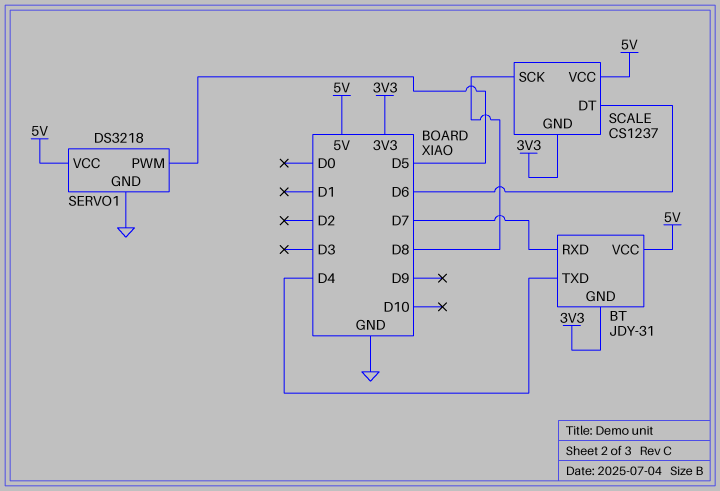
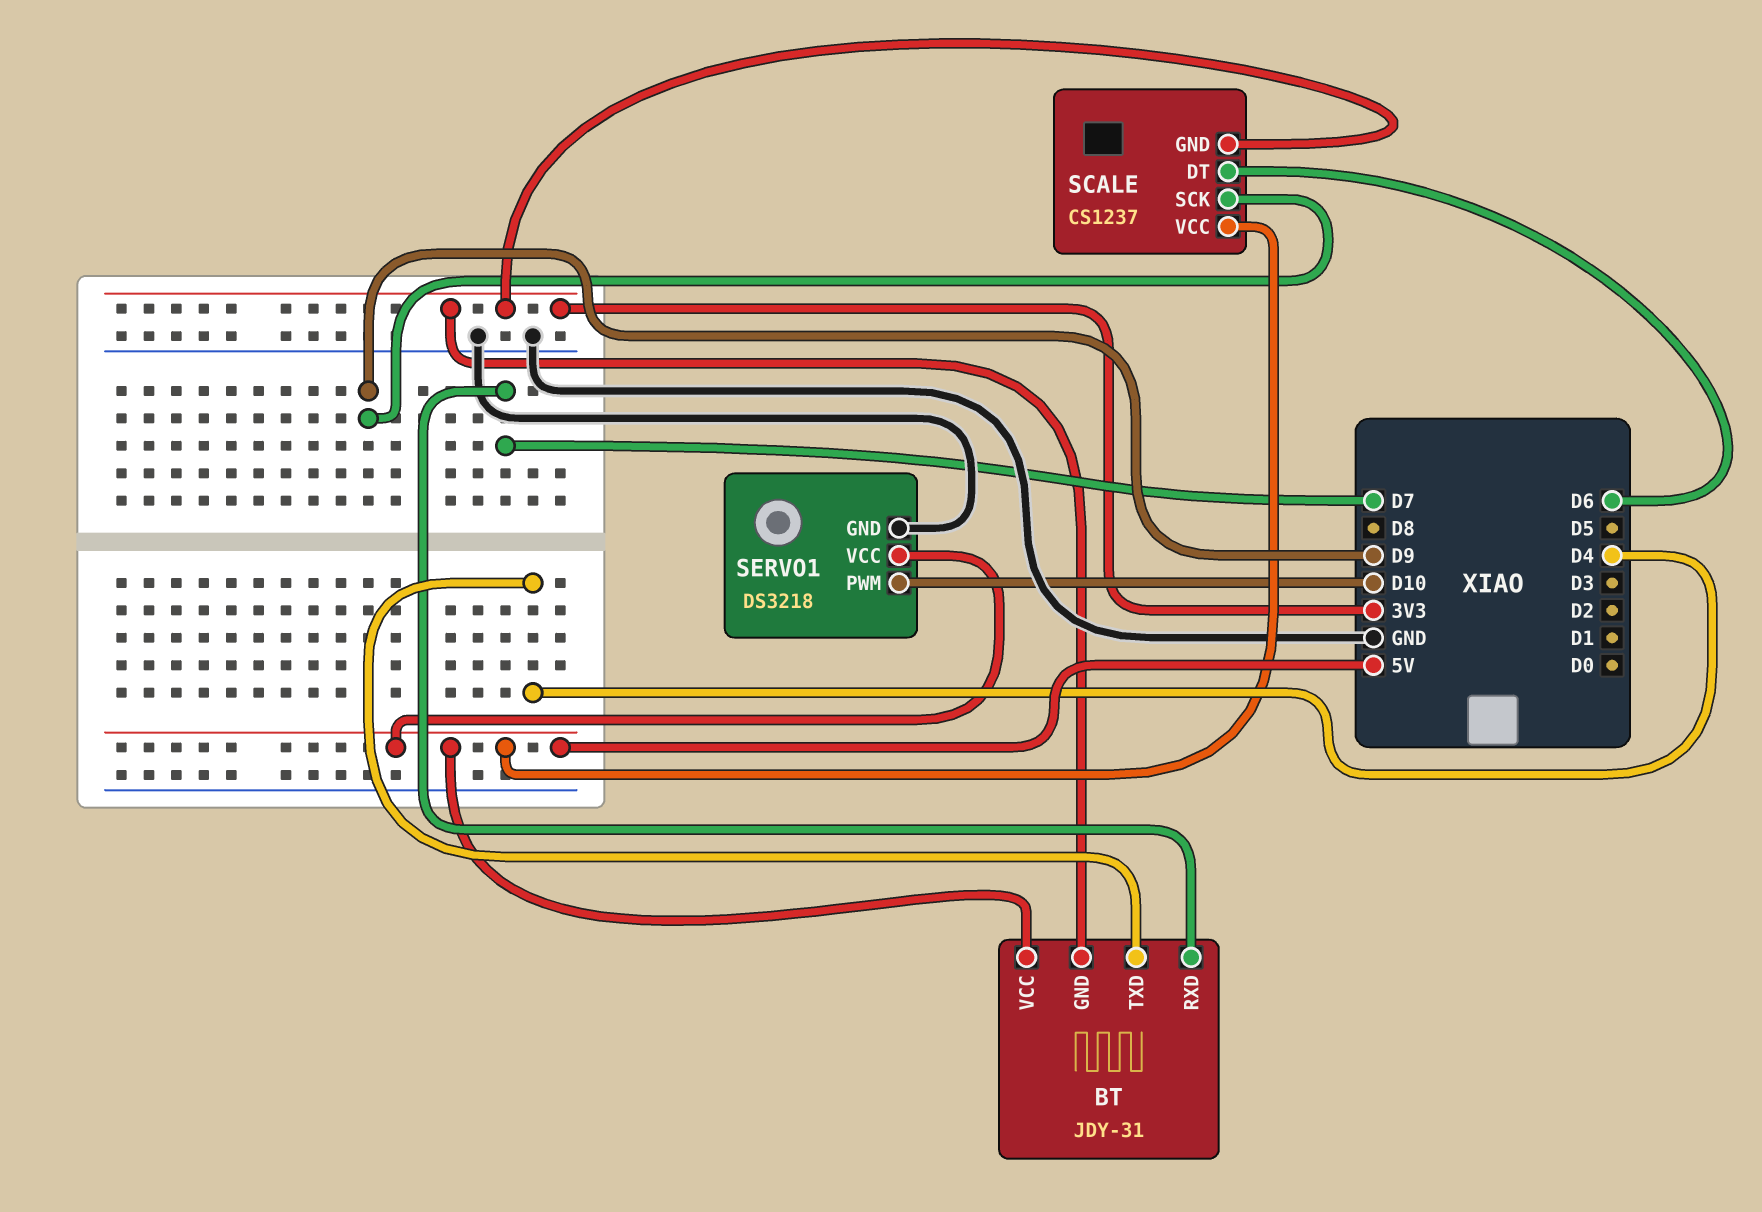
SCALE pin SCK: D8 -> D9
SERVO1 pin PWM: D5 -> D10

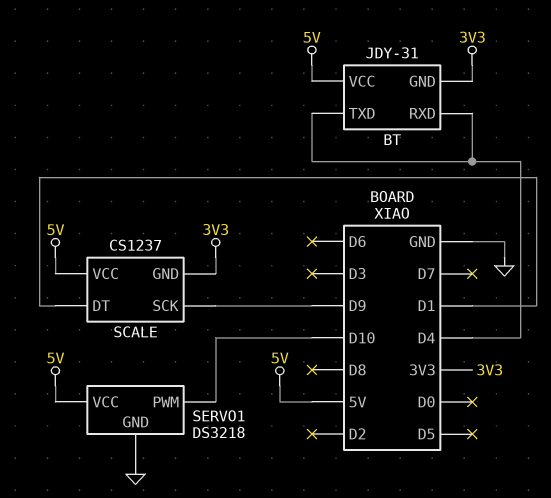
BT pin RXD: D7 -> D4
SCALE pin DT: D6 -> D1

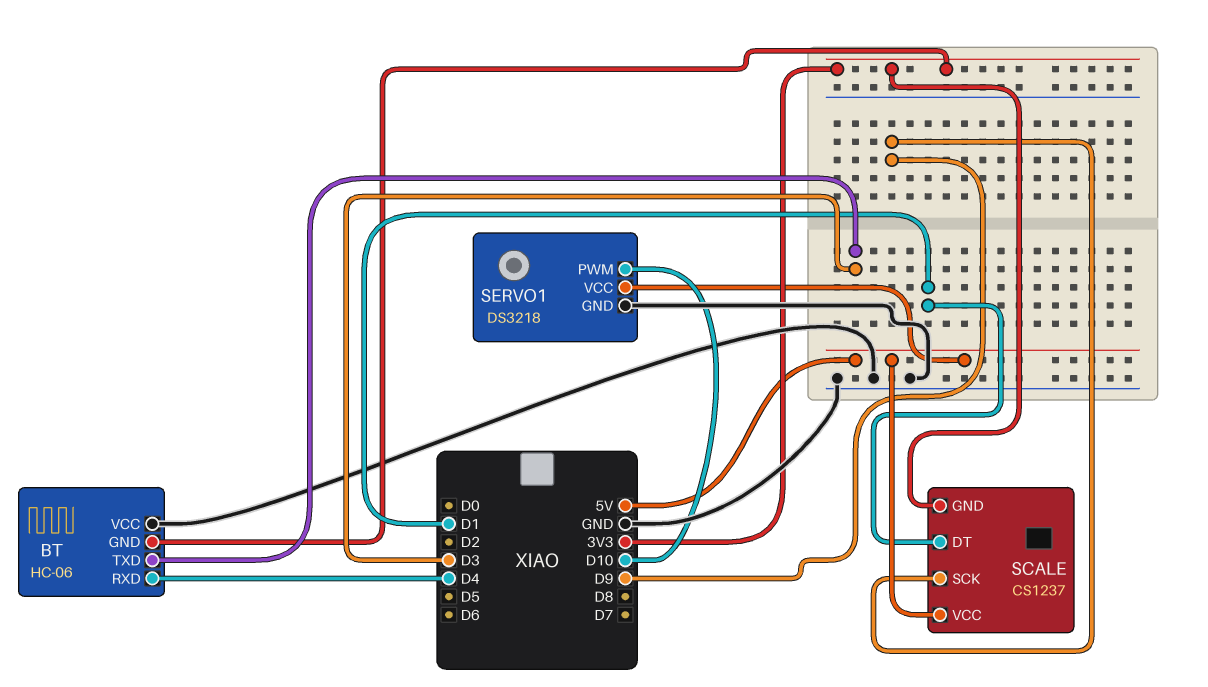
BT: JDY-31 -> HC-06
BT pin TXD: D4 -> D3
BT pin VCC: 5V -> GND

